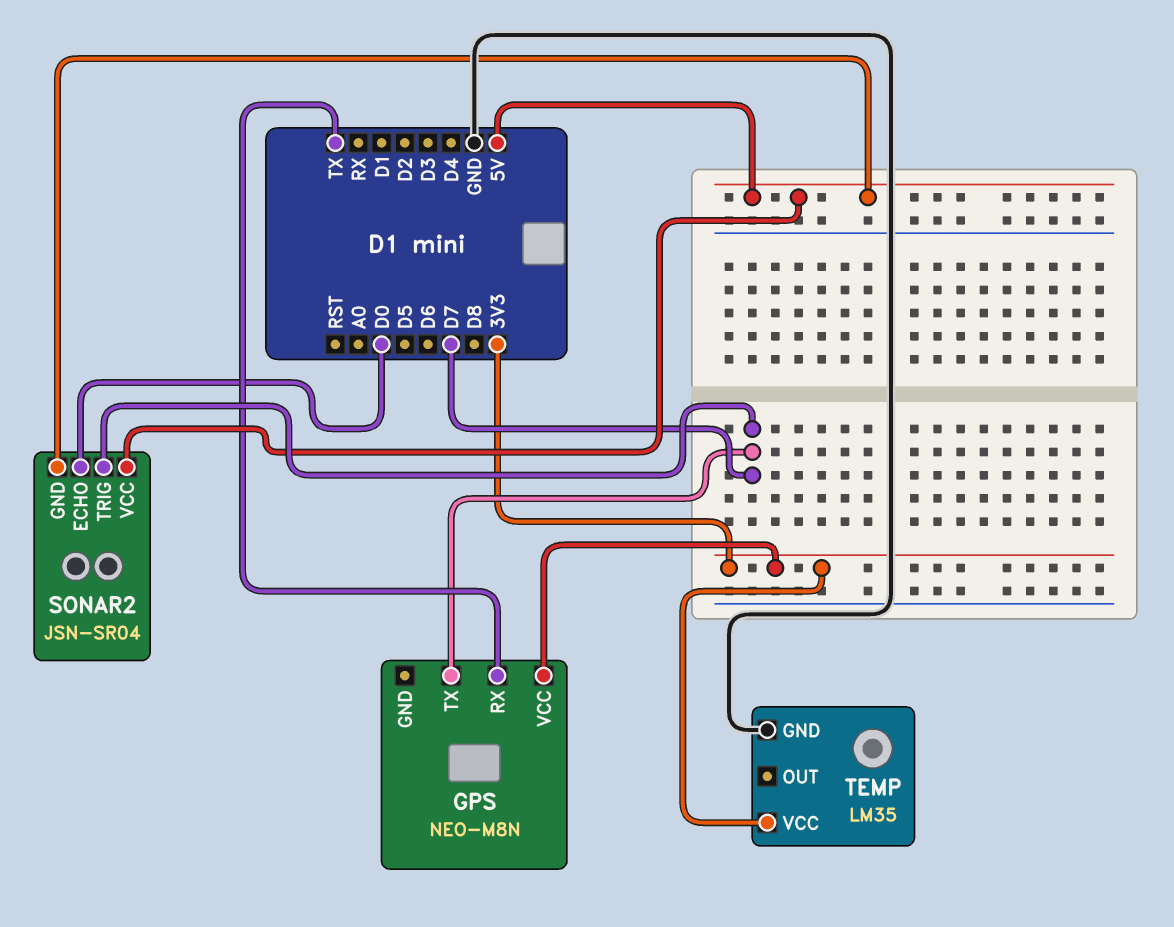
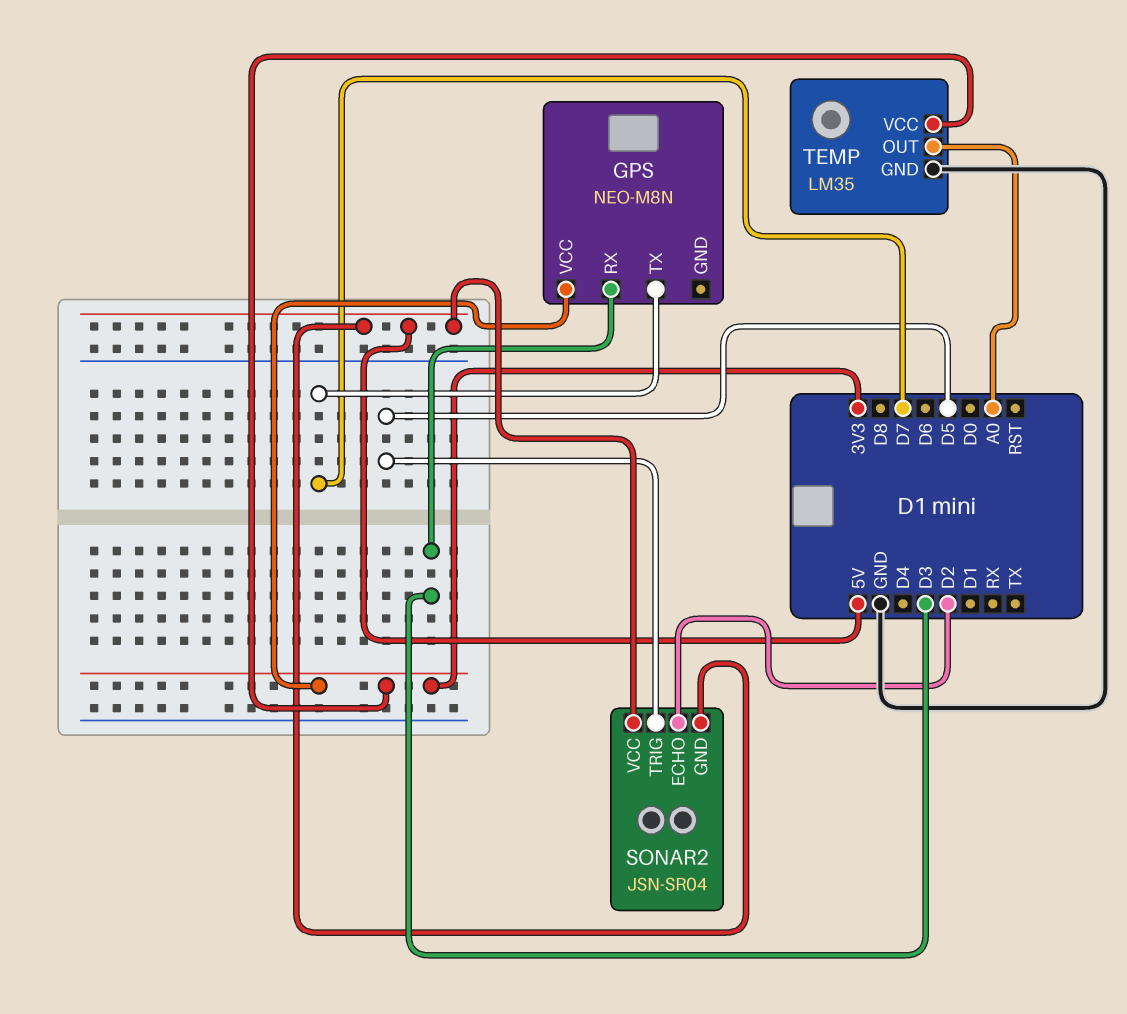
GPS pin RX: TX -> D3
SONAR2 pin ECHO: D0 -> D2
SONAR2 pin TRIG: D7 -> D5
TEMP pin OUT: none -> A0

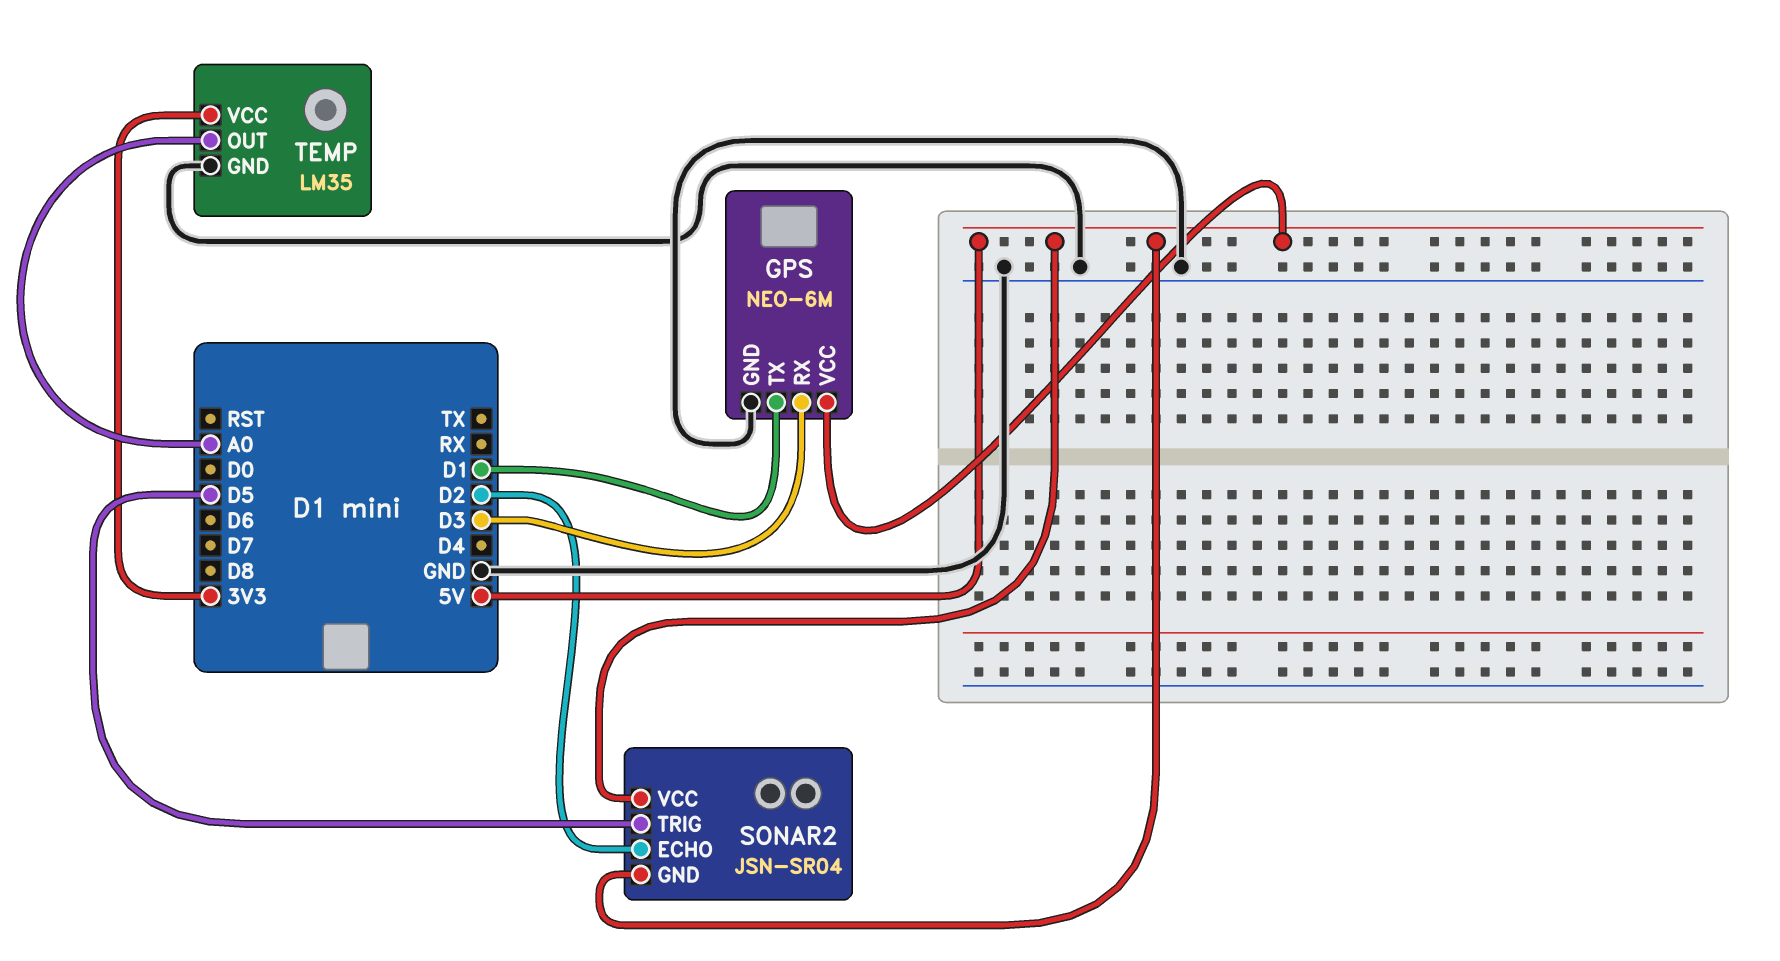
GPS: NEO-M8N -> NEO-6M
GPS pin GND: none -> GND
GPS pin TX: D7 -> D1
GPS pin VCC: 3V3 -> 5V

